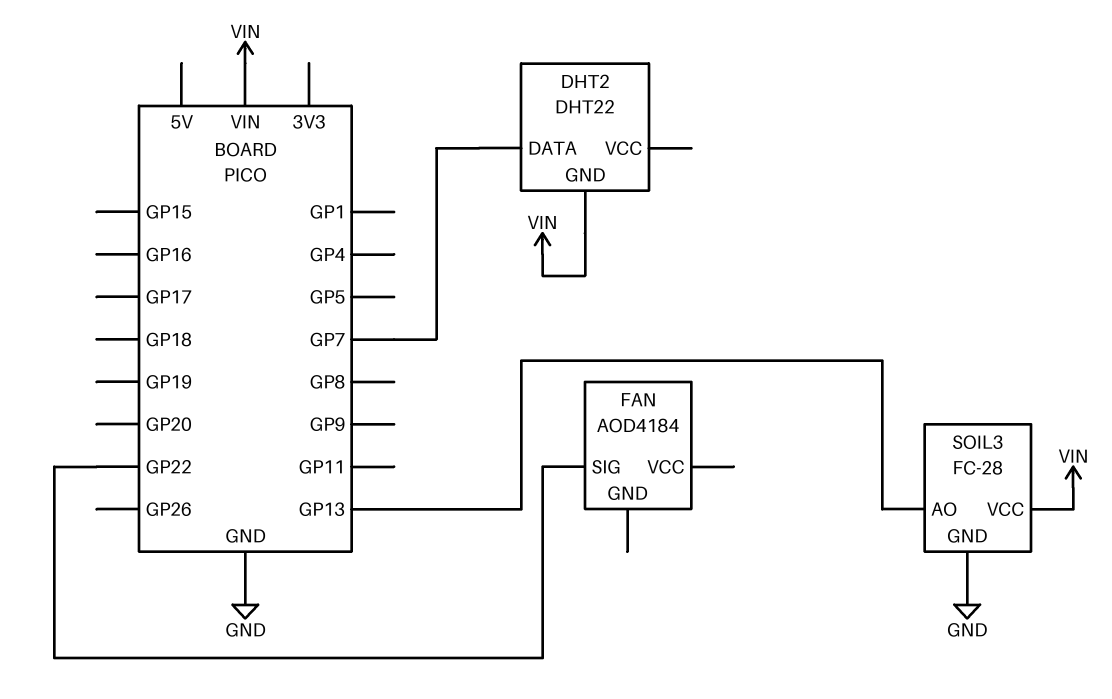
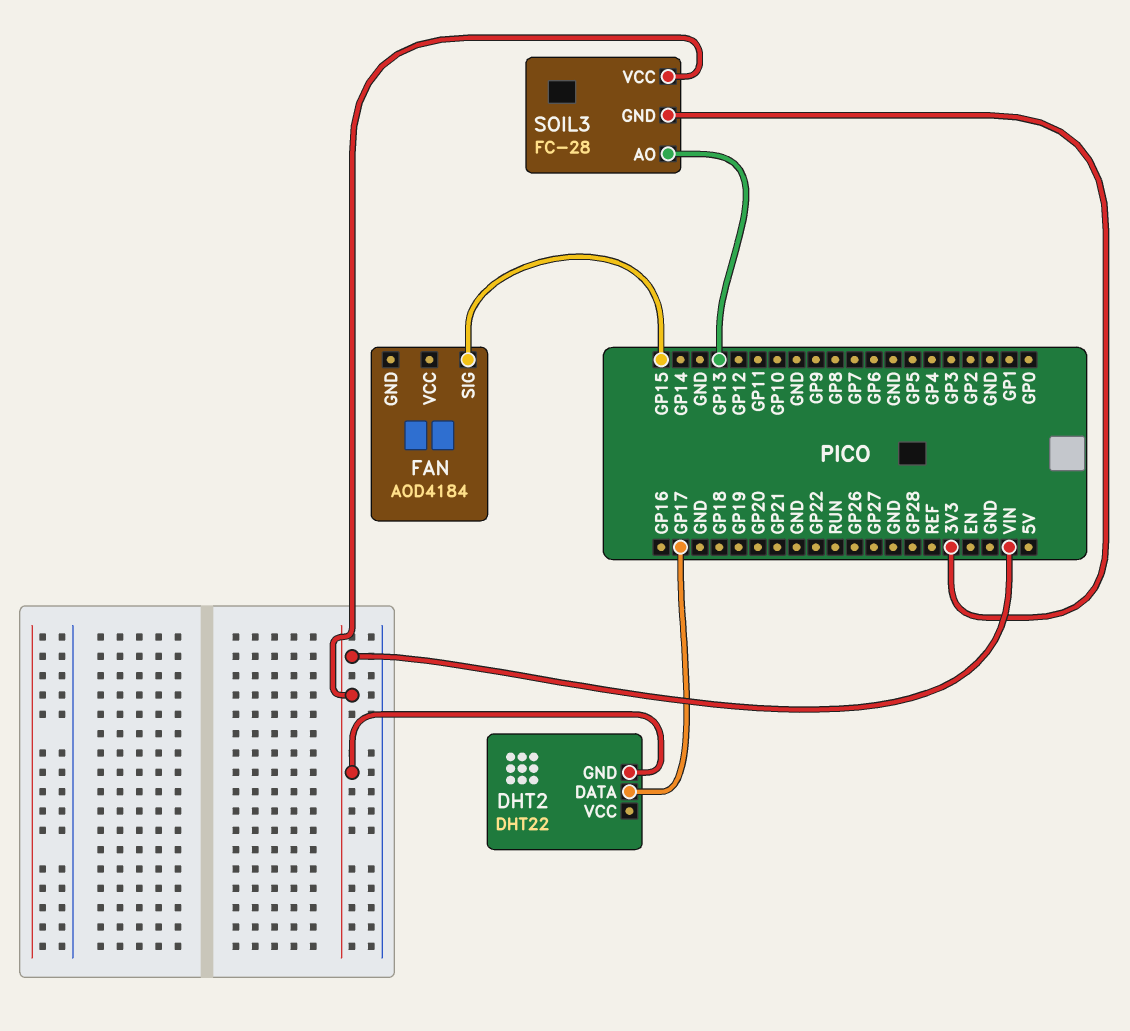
DHT2 pin DATA: GP7 -> GP17
FAN pin SIG: GP22 -> GP15
SOIL3 pin GND: GND -> 3V3

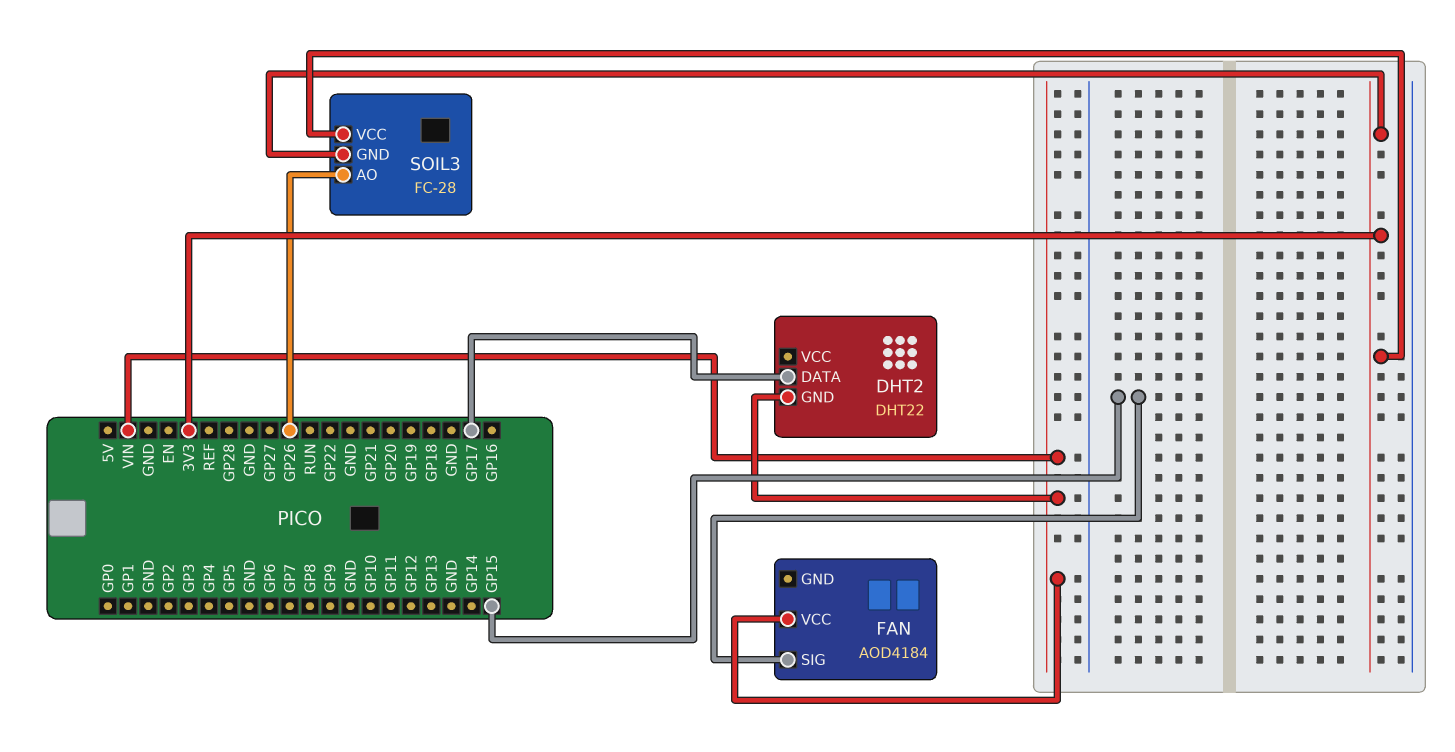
FAN pin VCC: none -> VIN
SOIL3 pin AO: GP13 -> GP26
SOIL3 pin VCC: VIN -> 3V3

